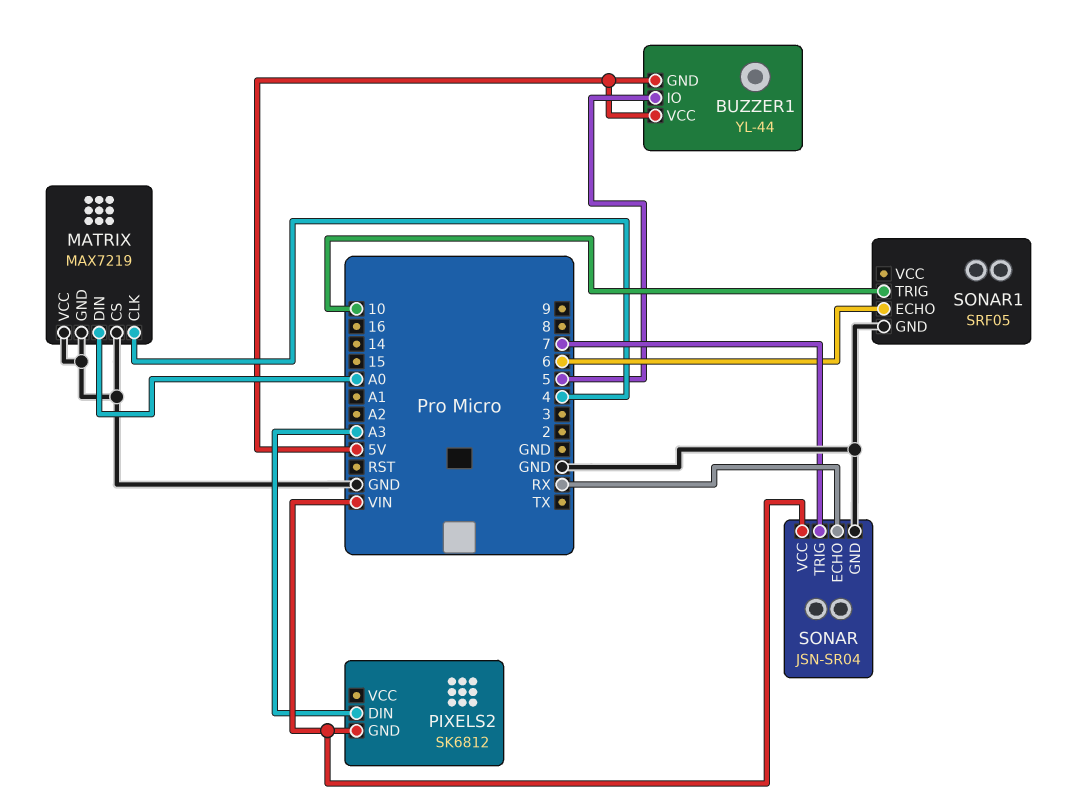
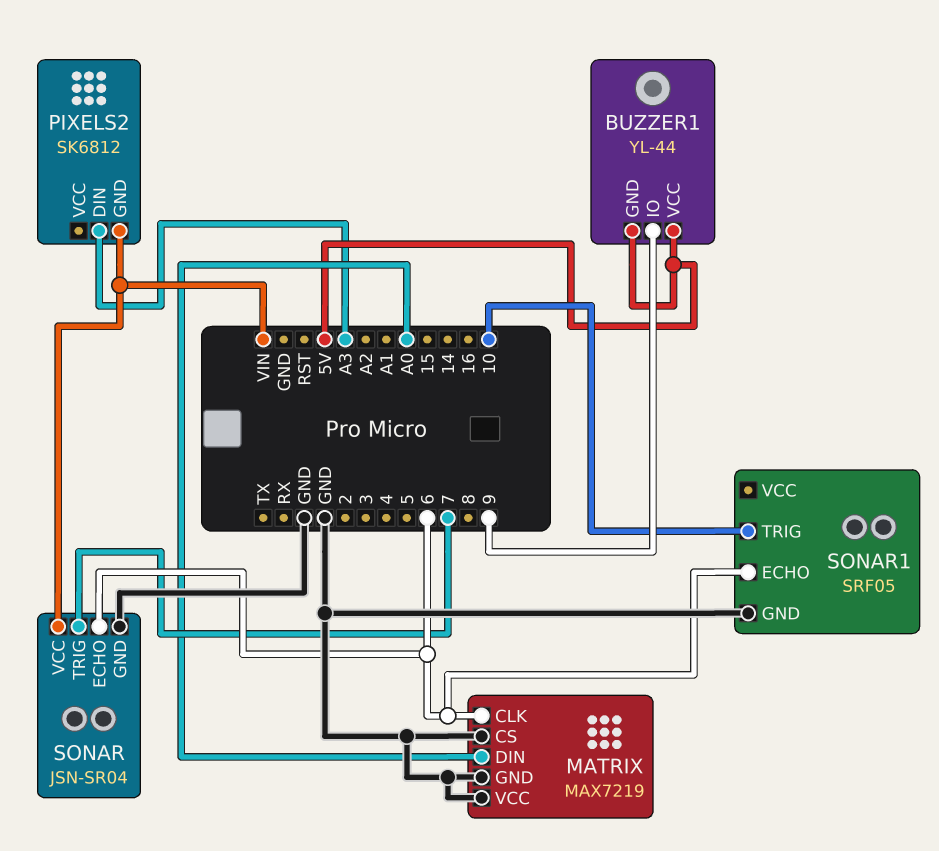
BUZZER1 pin IO: 5 -> 9
MATRIX pin CLK: 4 -> 6
SONAR pin ECHO: RX -> 6

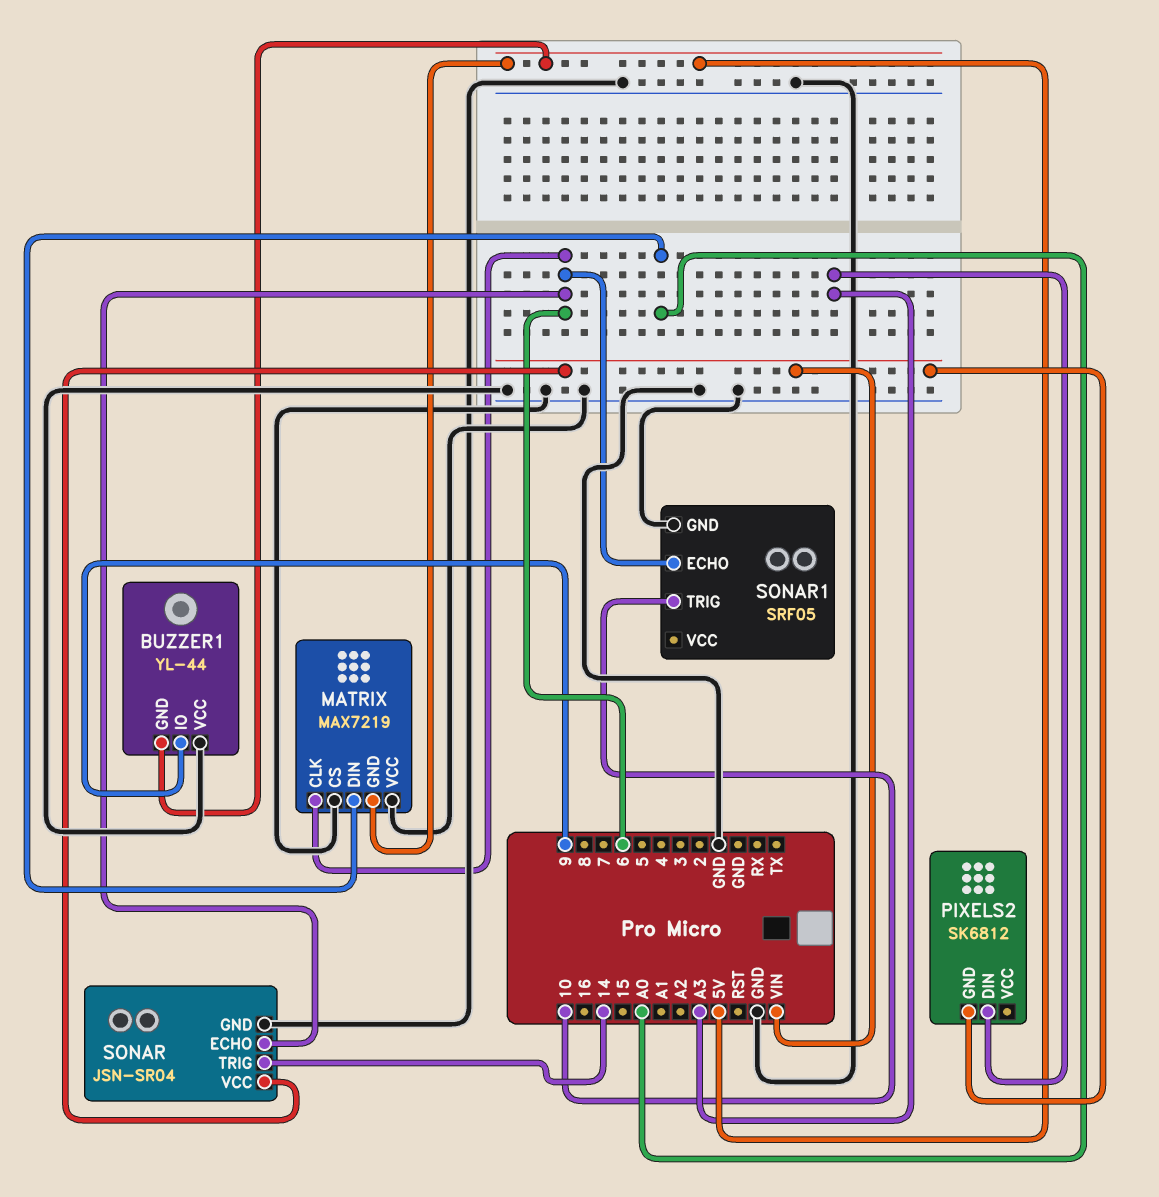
BUZZER1 pin VCC: 5V -> GND
MATRIX pin GND: GND -> 5V
SONAR pin TRIG: 7 -> 14

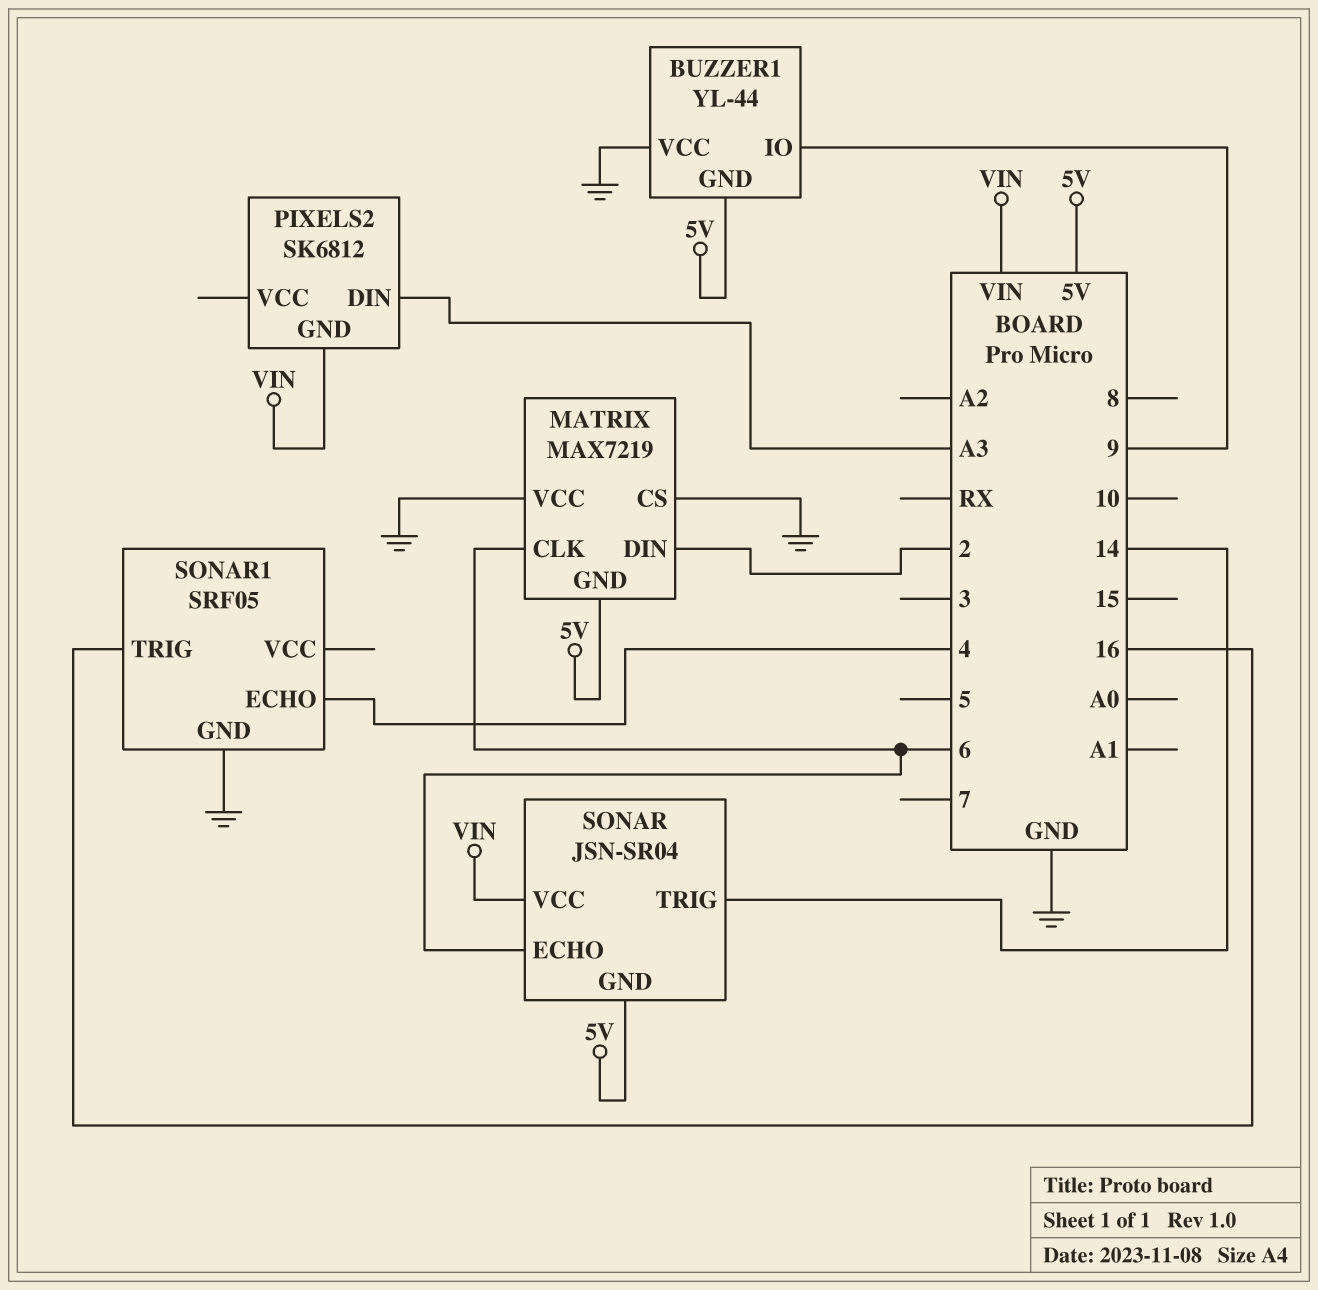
MATRIX pin DIN: A0 -> 2
SONAR pin GND: GND -> 5V
SONAR1 pin ECHO: 6 -> 4
SONAR1 pin TRIG: 10 -> 16

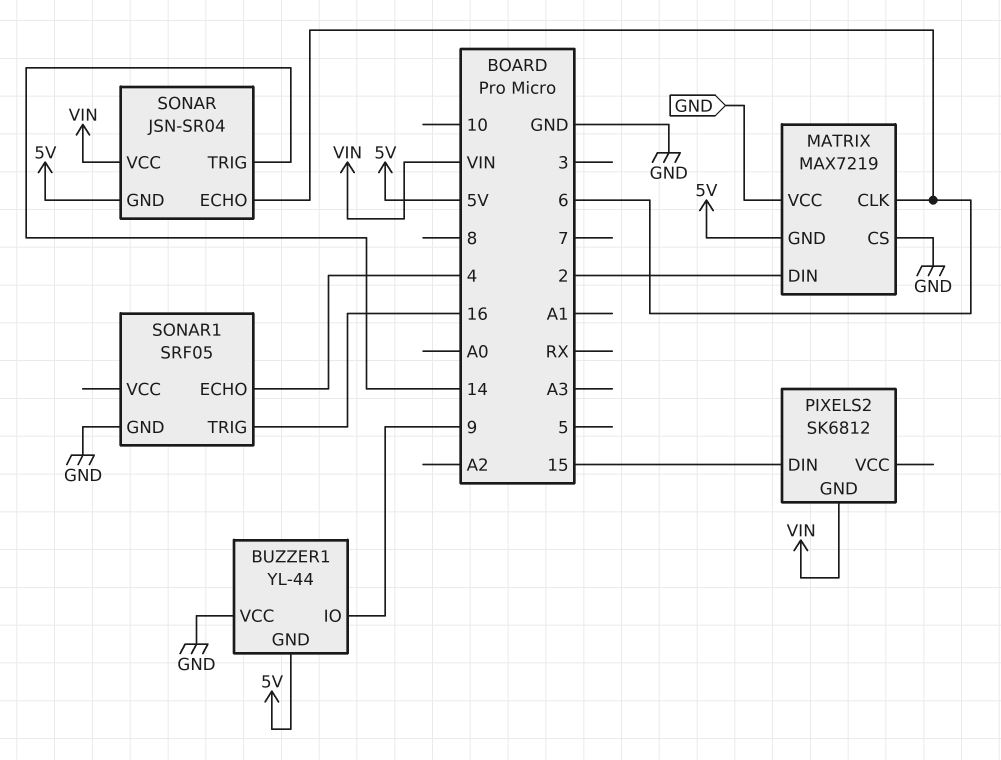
PIXELS2 pin DIN: A3 -> 15

